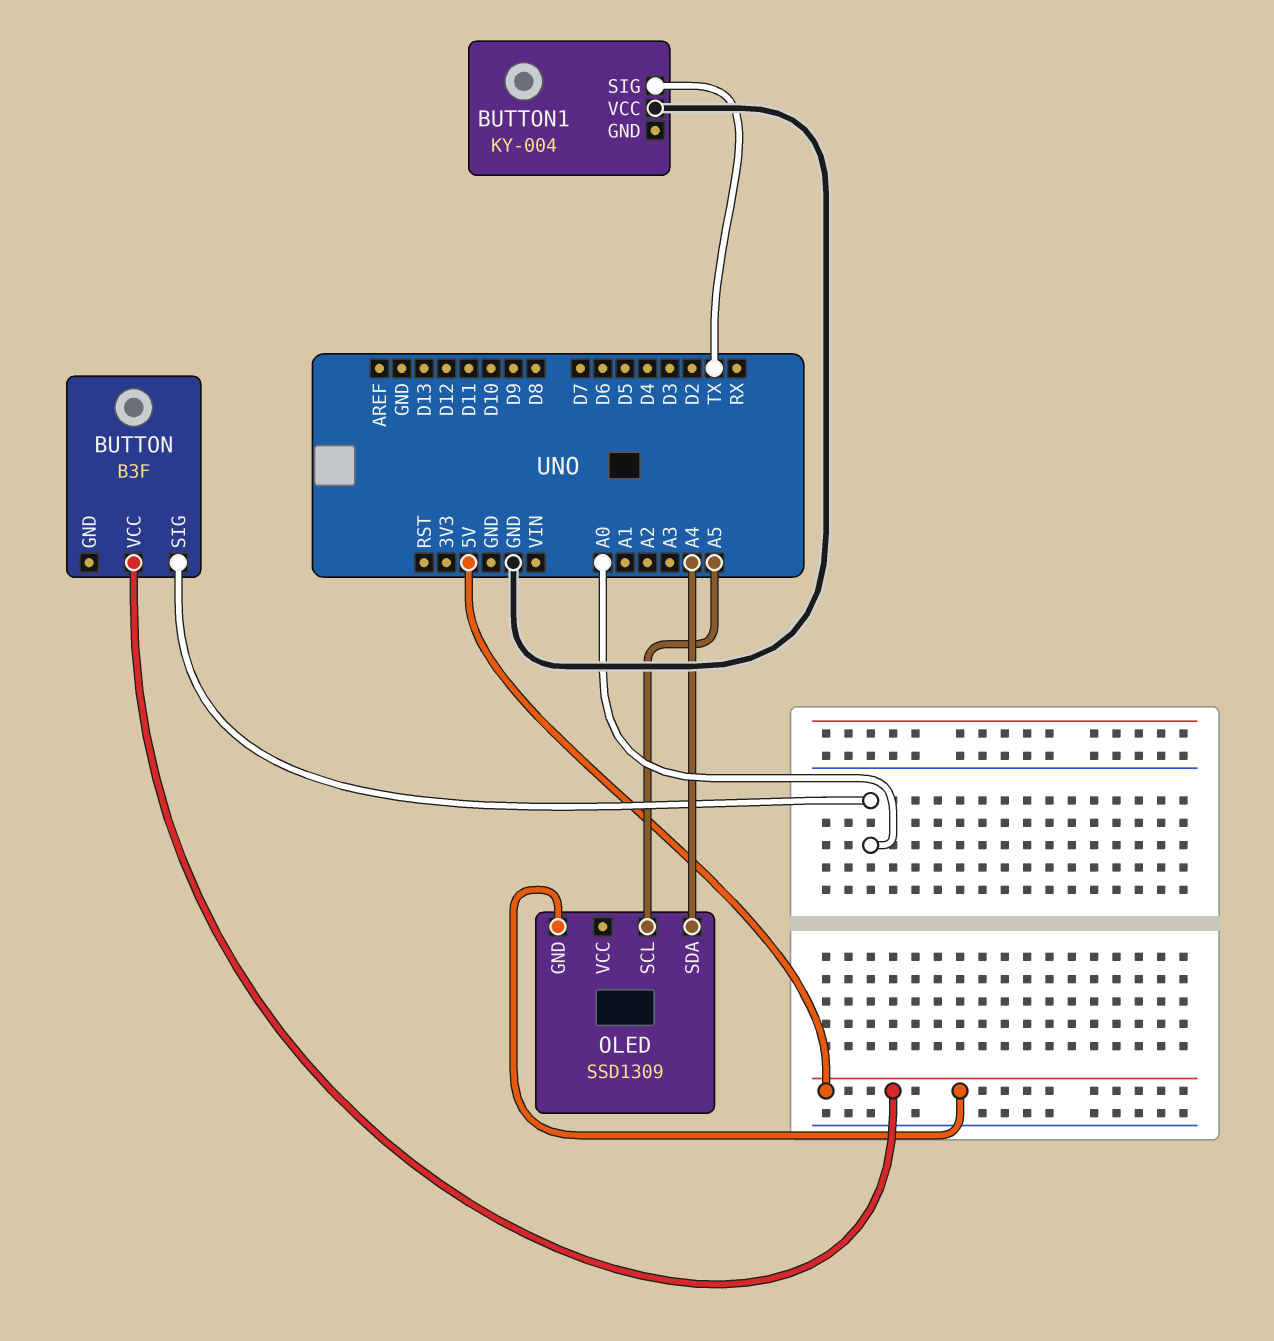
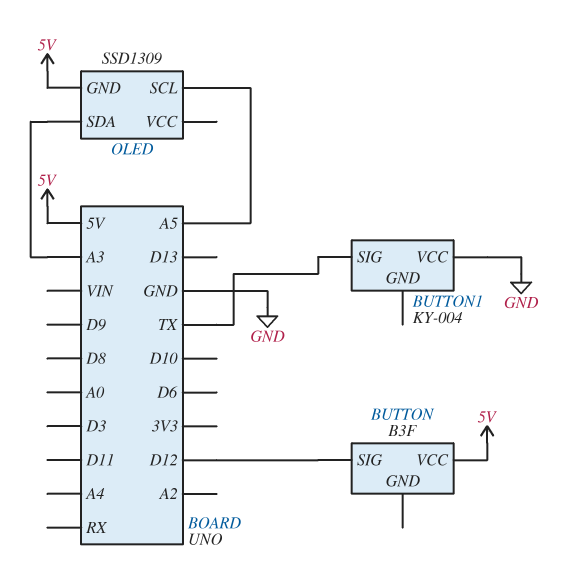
BUTTON pin SIG: A0 -> D12
OLED pin SDA: A4 -> A3

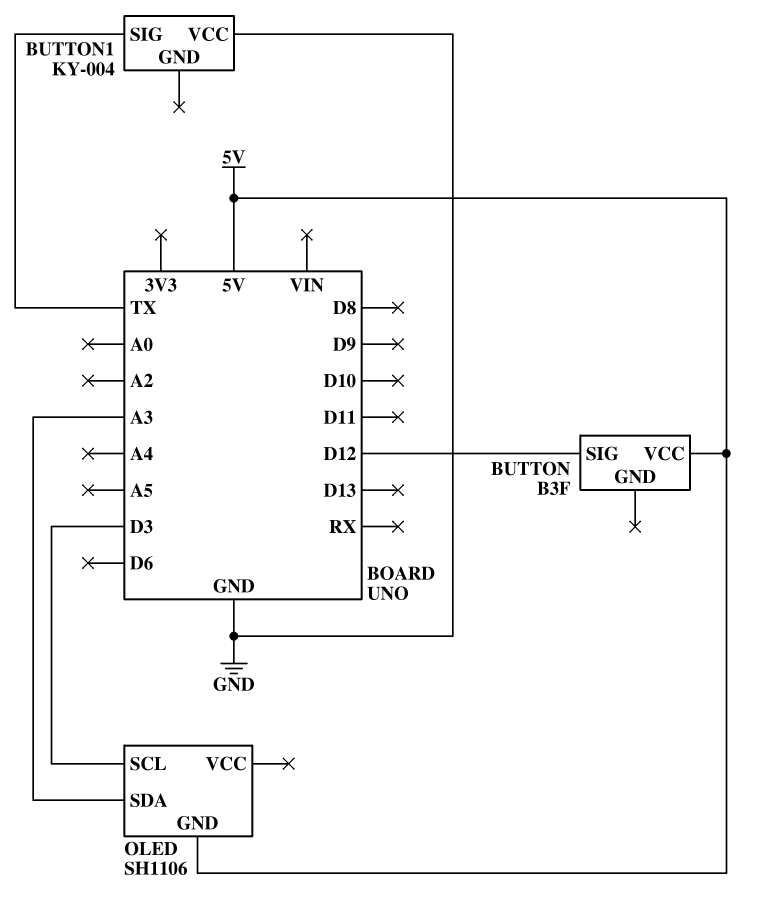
OLED: SSD1309 -> SH1106
OLED pin SCL: A5 -> D3

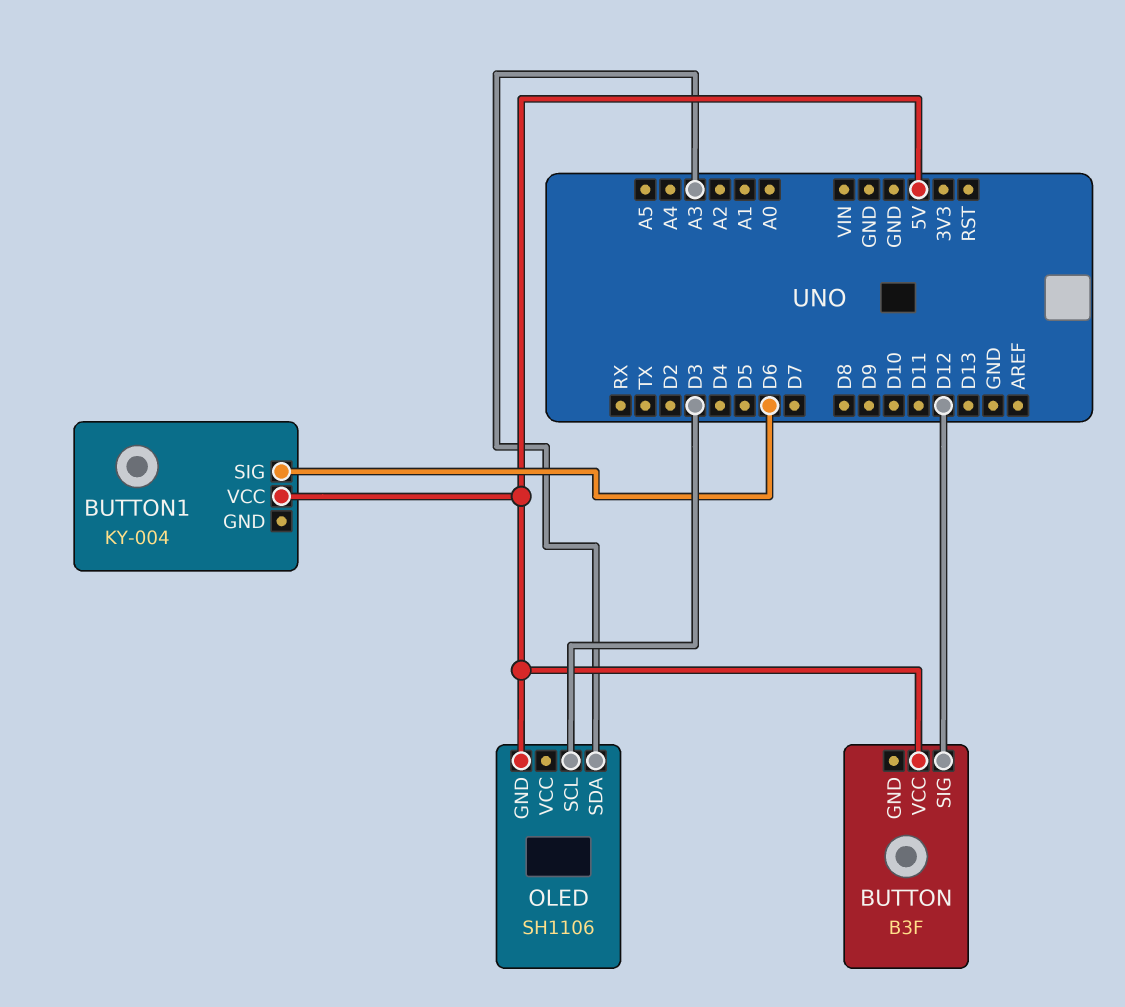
BUTTON1 pin SIG: TX -> D6
BUTTON1 pin VCC: GND -> 5V

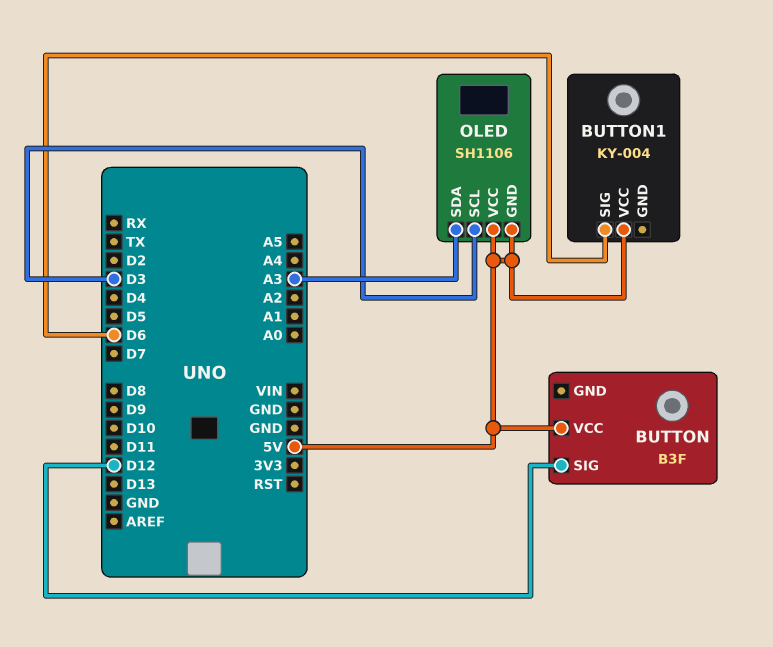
OLED pin VCC: none -> 5V

